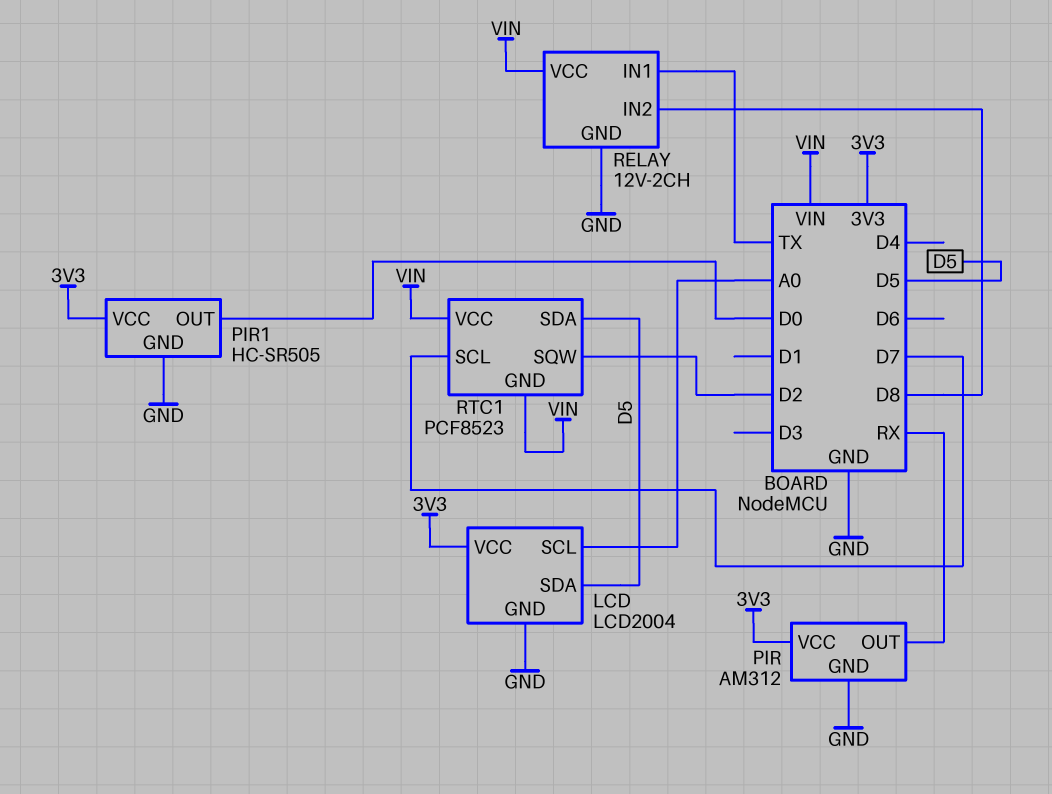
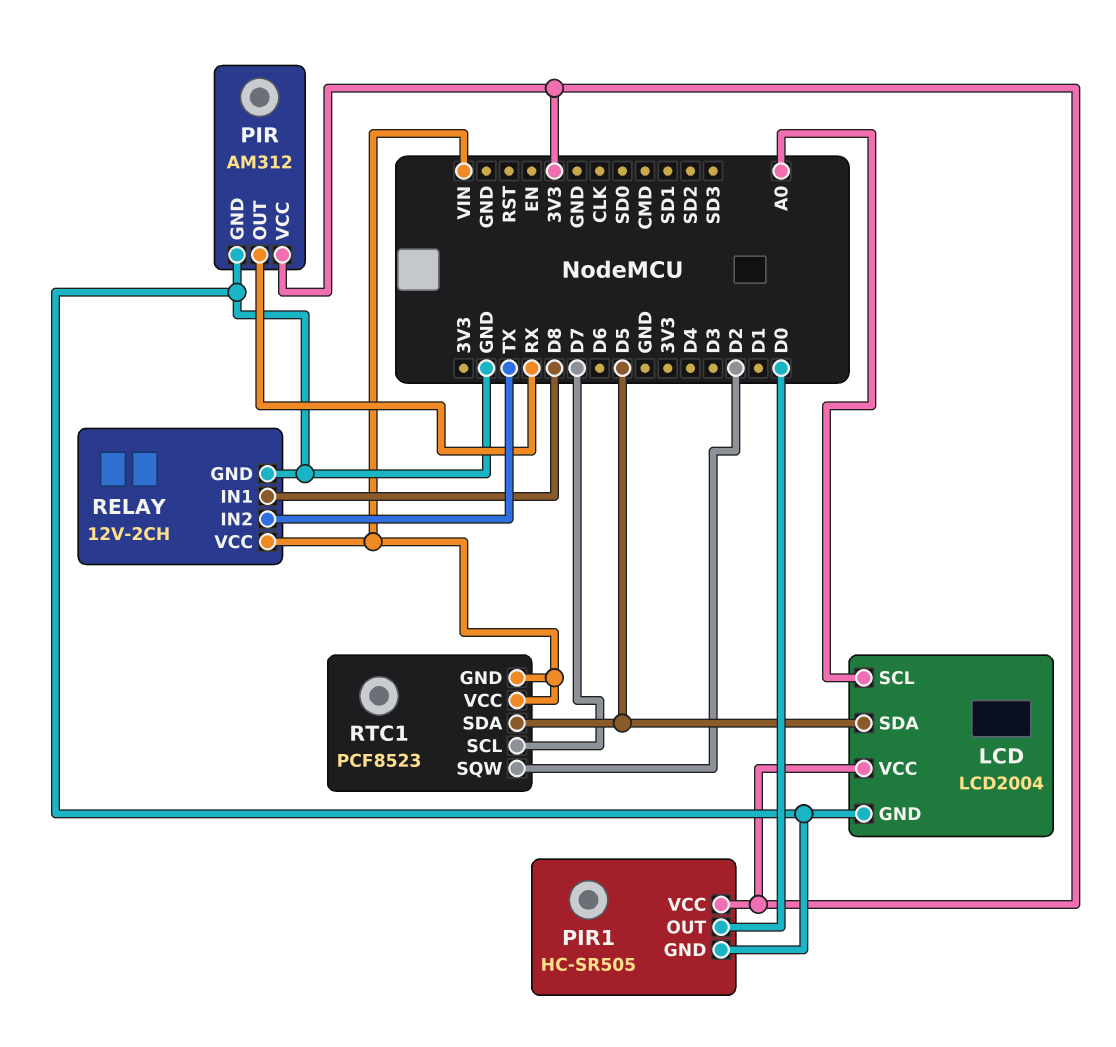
RELAY pin IN1: TX -> D8
RELAY pin IN2: D8 -> TX

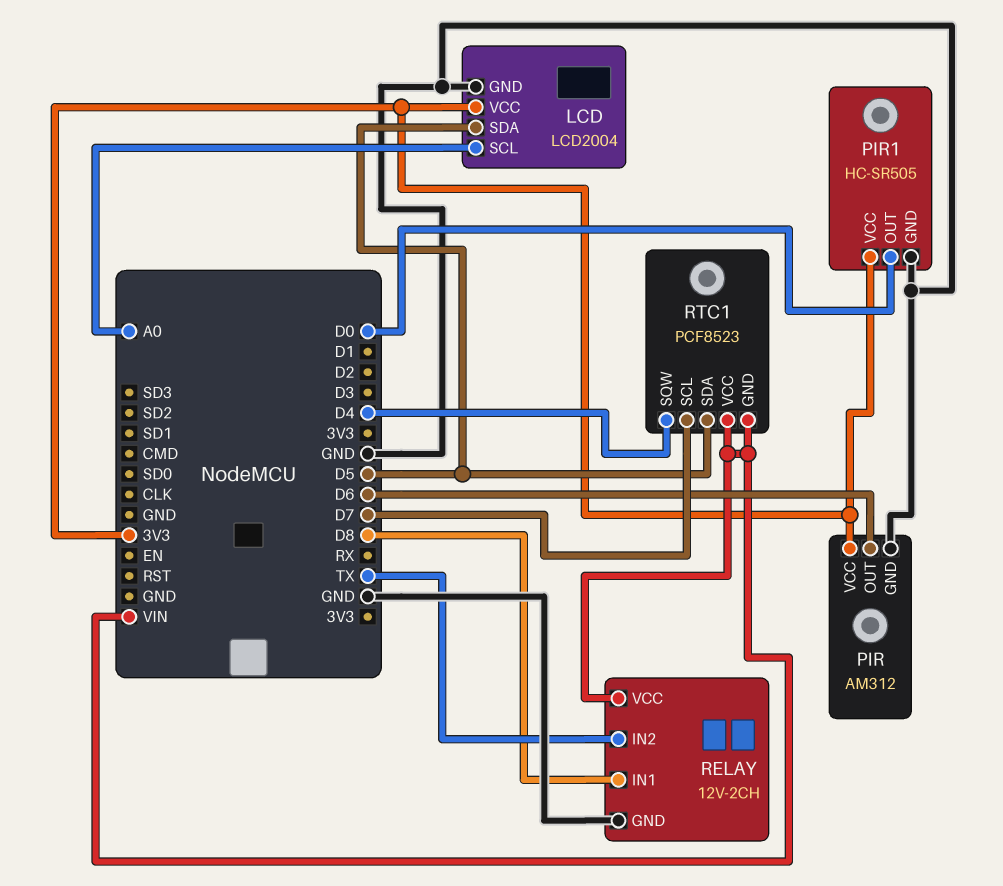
PIR pin OUT: RX -> D6
RTC1 pin SQW: D2 -> D4

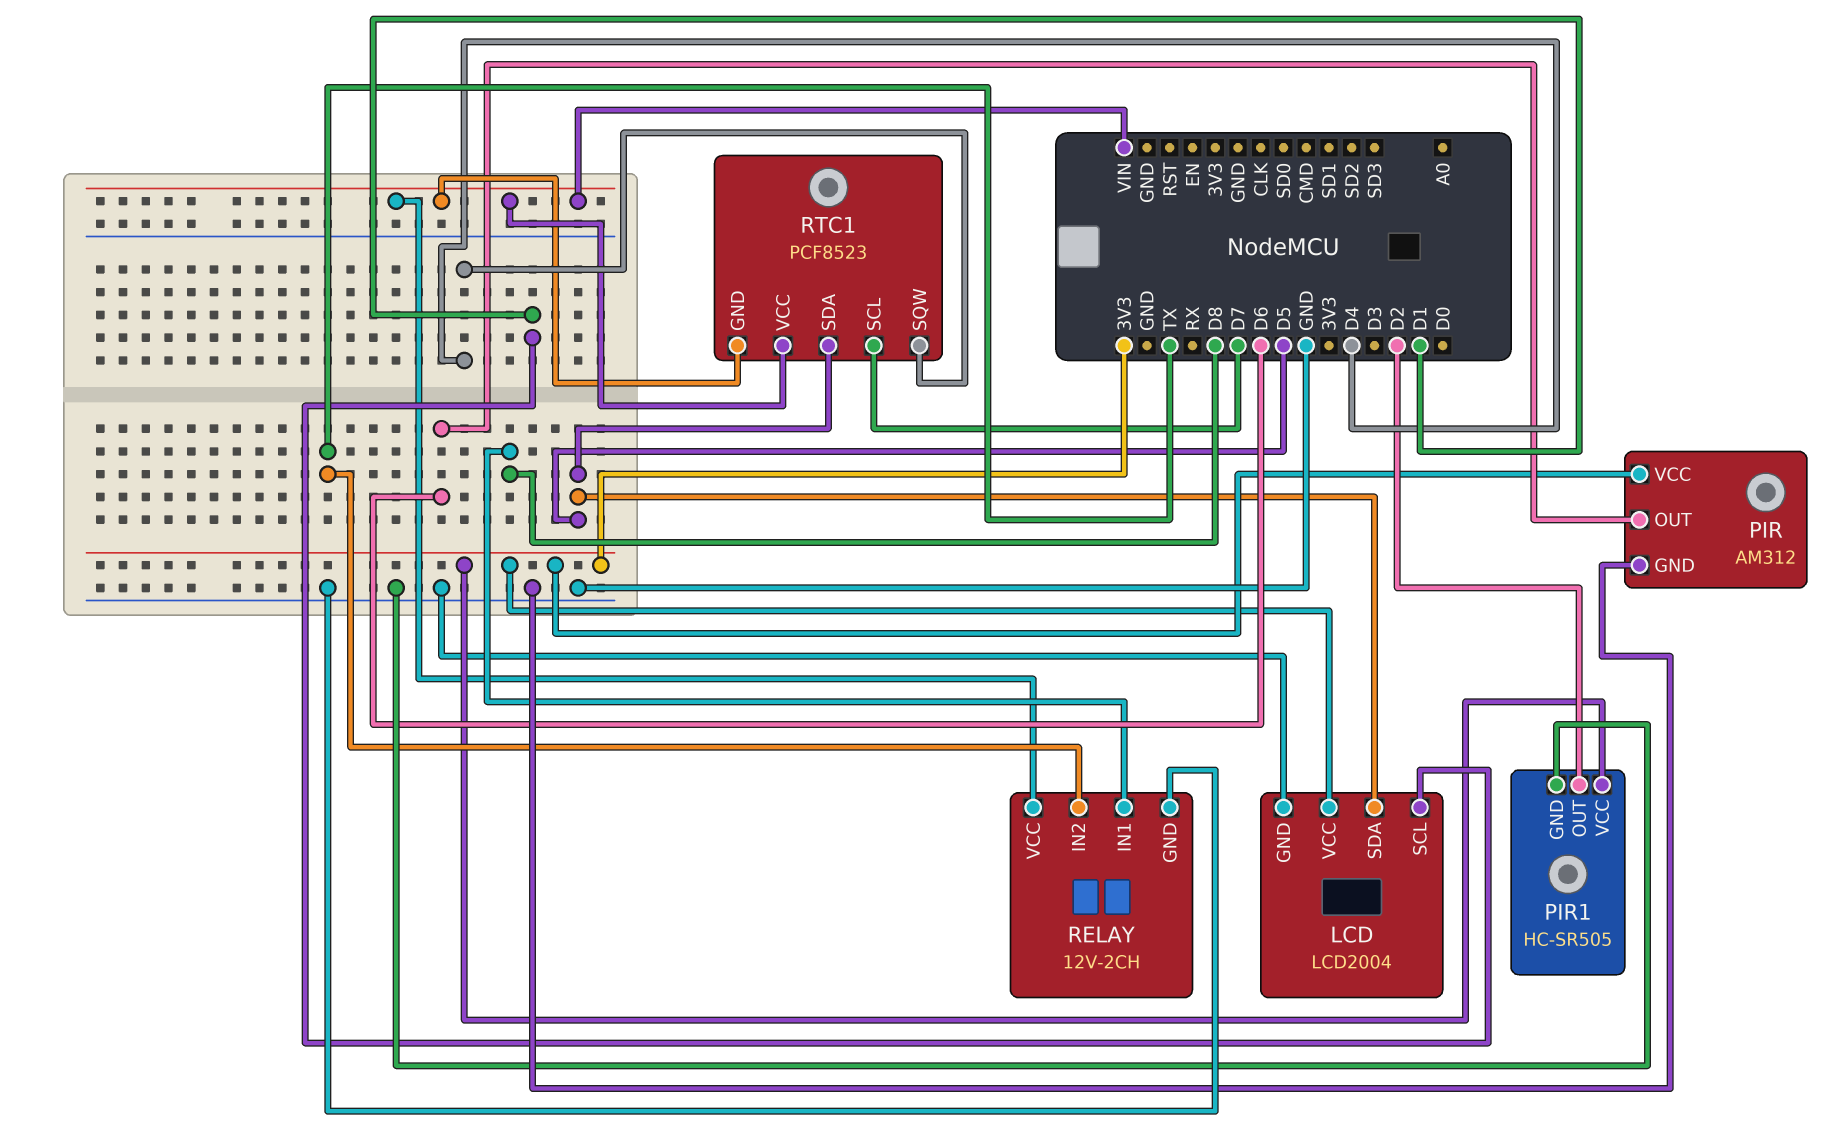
LCD pin SCL: A0 -> D1
PIR1 pin OUT: D0 -> D2

